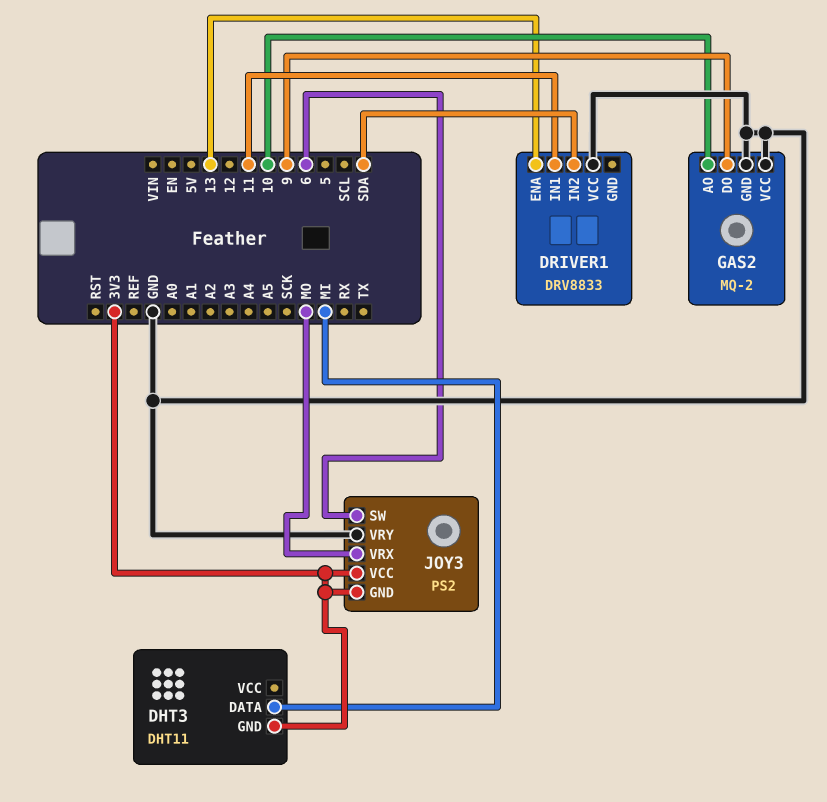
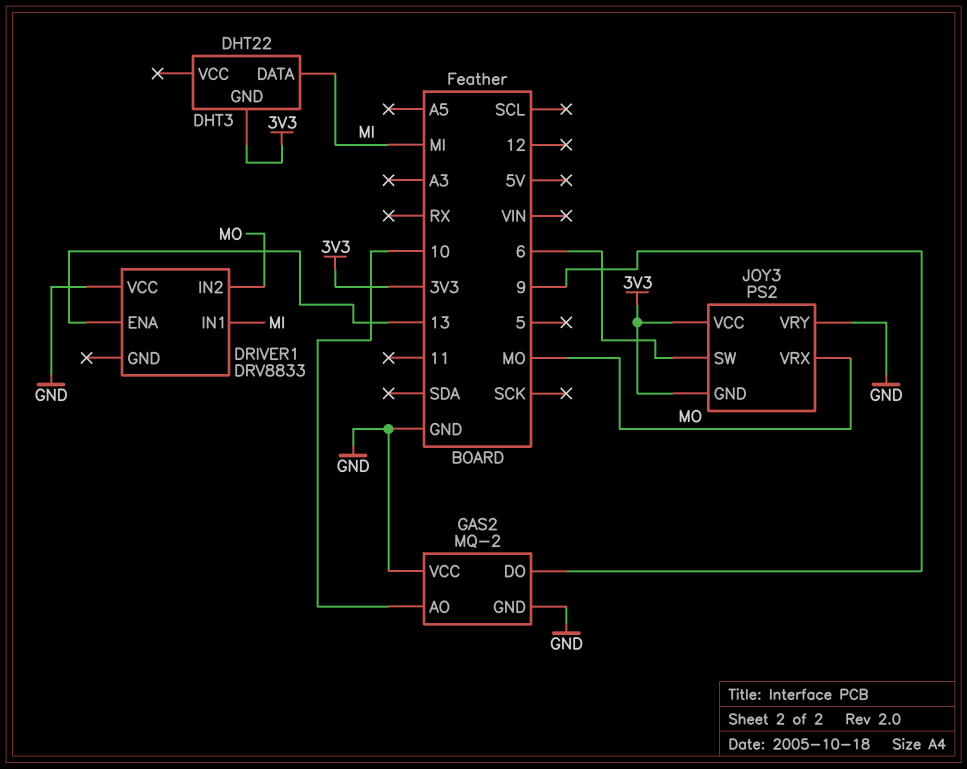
DHT3: DHT11 -> DHT22
DRIVER1 pin IN1: 11 -> MI
DRIVER1 pin IN2: SDA -> MO

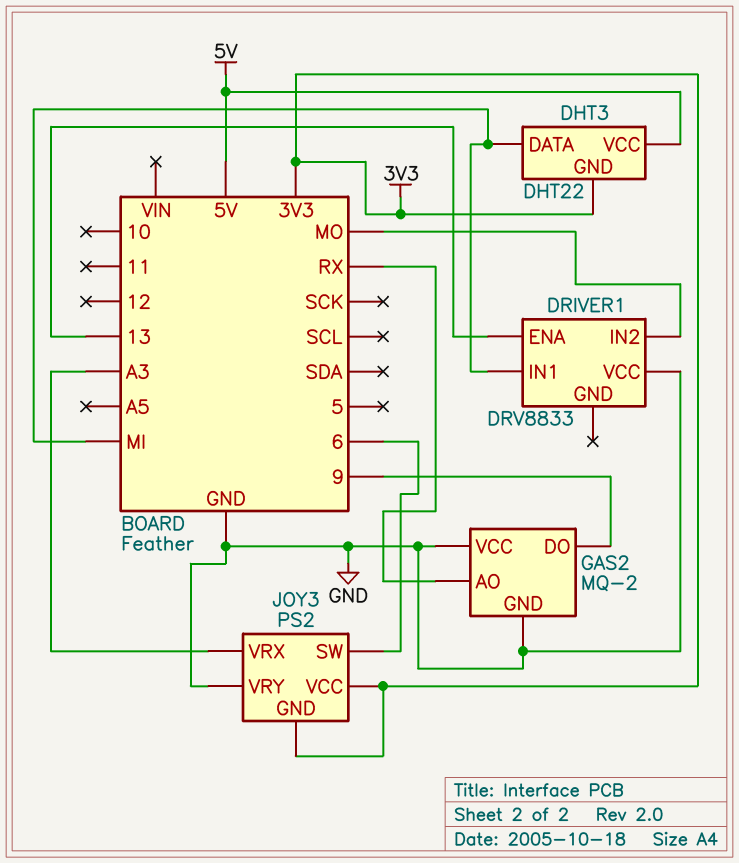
DHT3 pin VCC: none -> 5V
GAS2 pin AO: 10 -> RX
JOY3 pin VRX: MO -> A3

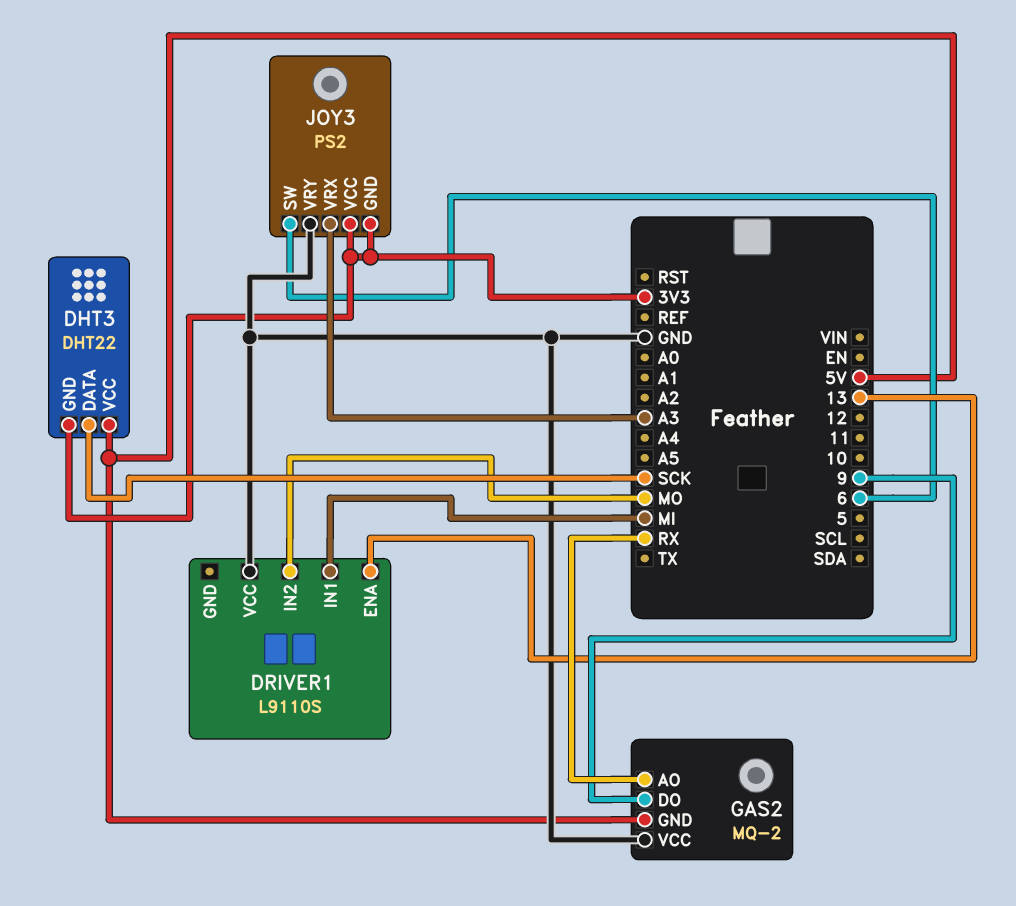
DHT3 pin DATA: MI -> SCK
DRIVER1: DRV8833 -> L9110S
GAS2 pin GND: GND -> 5V

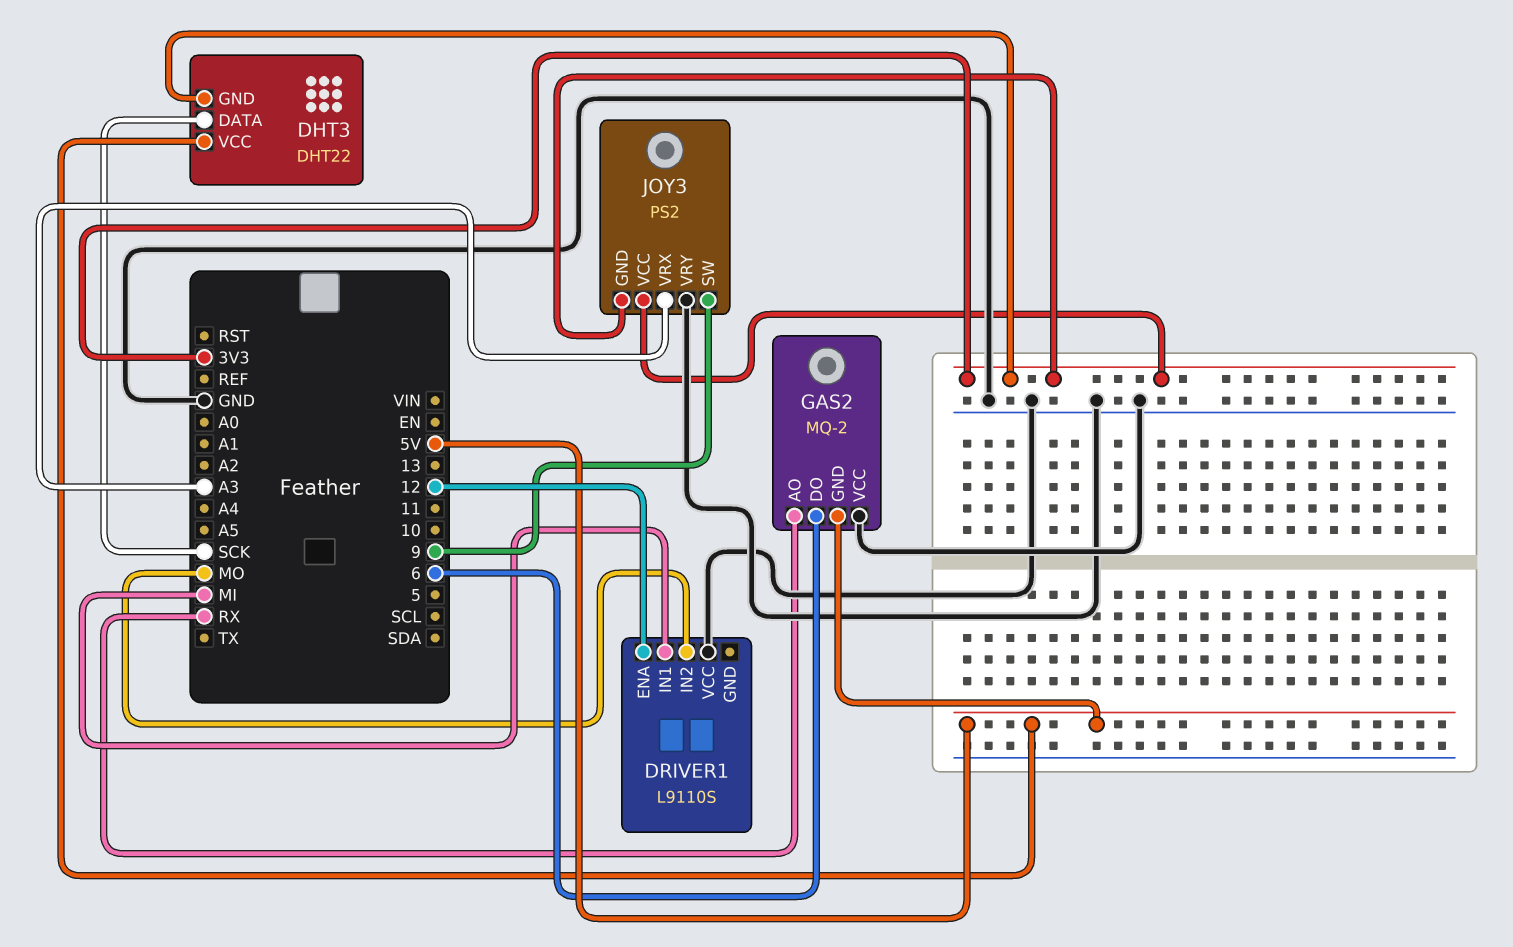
DRIVER1 pin ENA: 13 -> 12
GAS2 pin DO: 9 -> 6
JOY3 pin SW: 6 -> 9

